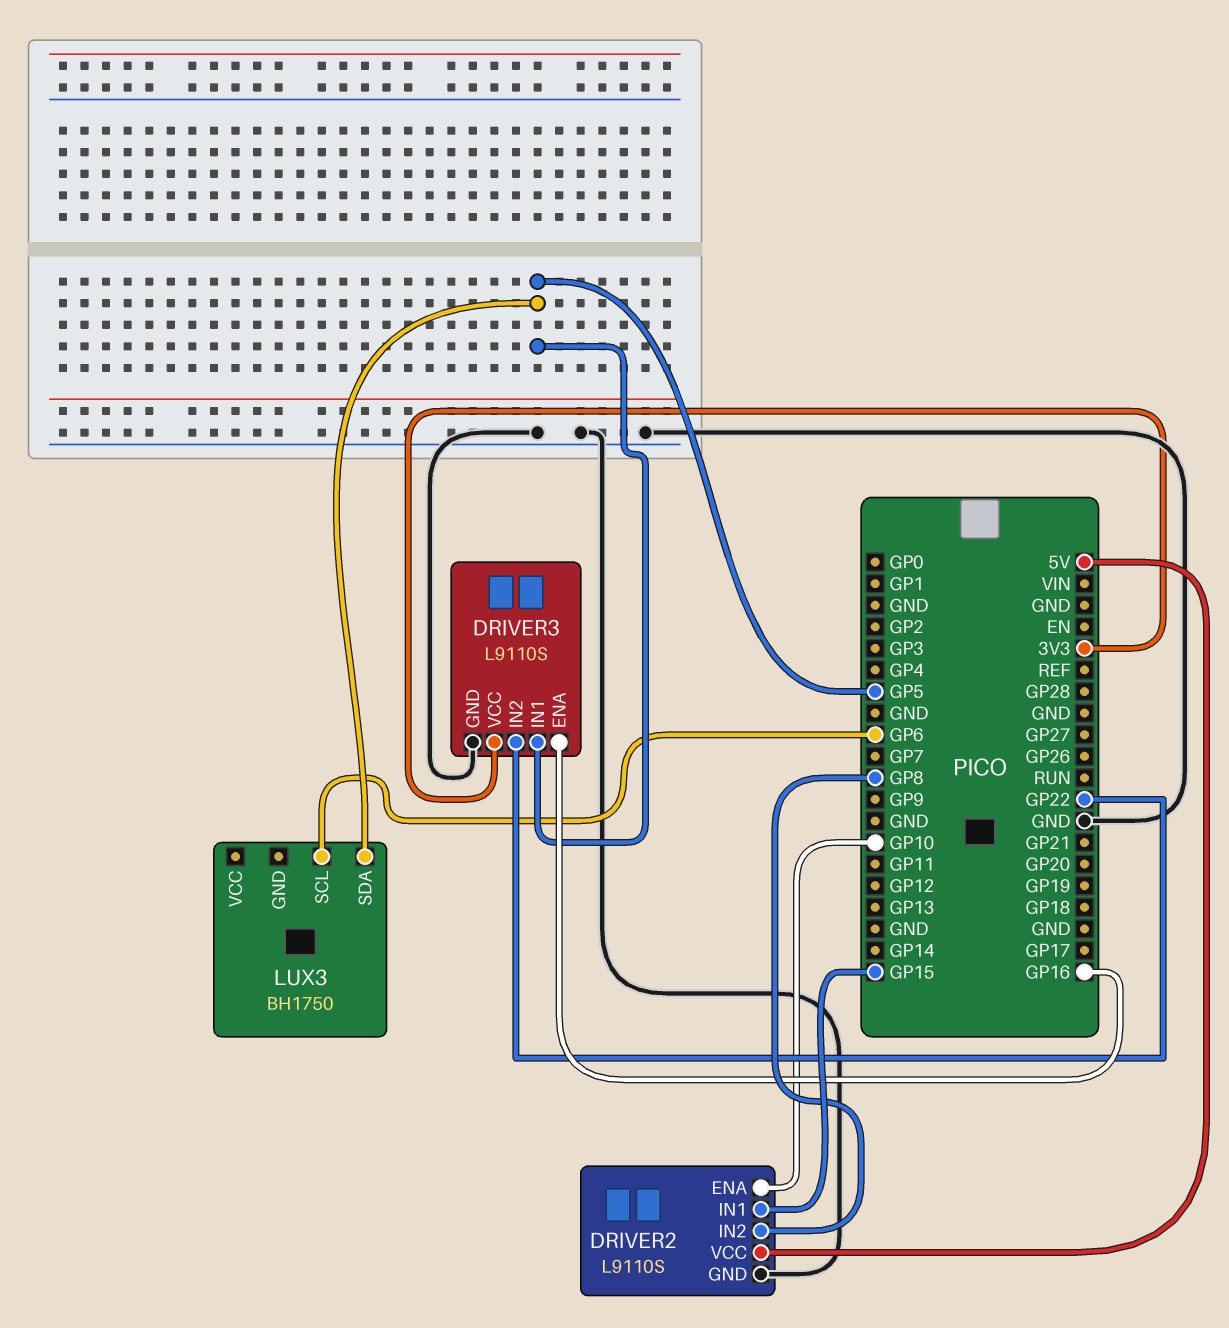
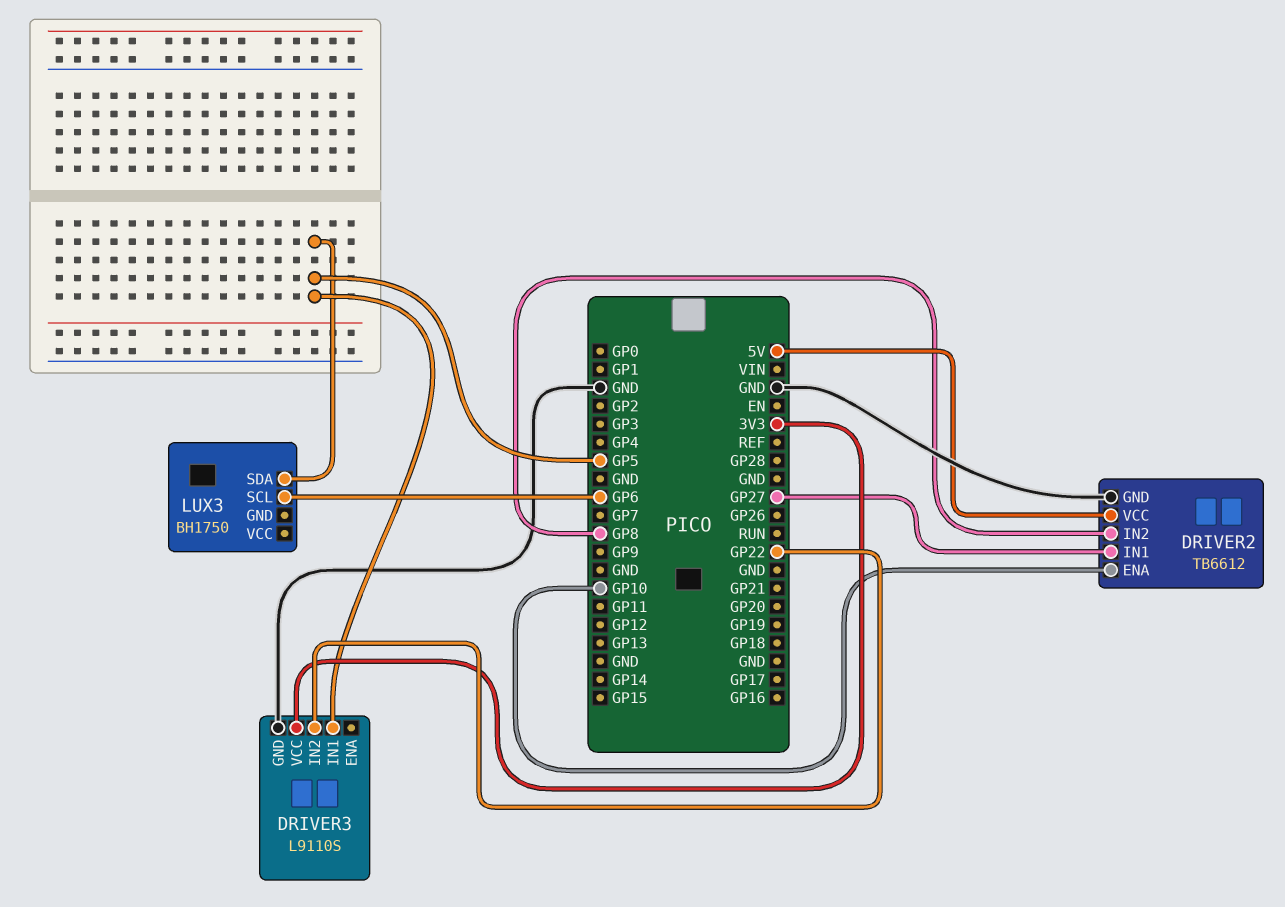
DRIVER2: L9110S -> TB6612
DRIVER2 pin IN1: GP15 -> GP27
DRIVER3 pin ENA: GP16 -> none

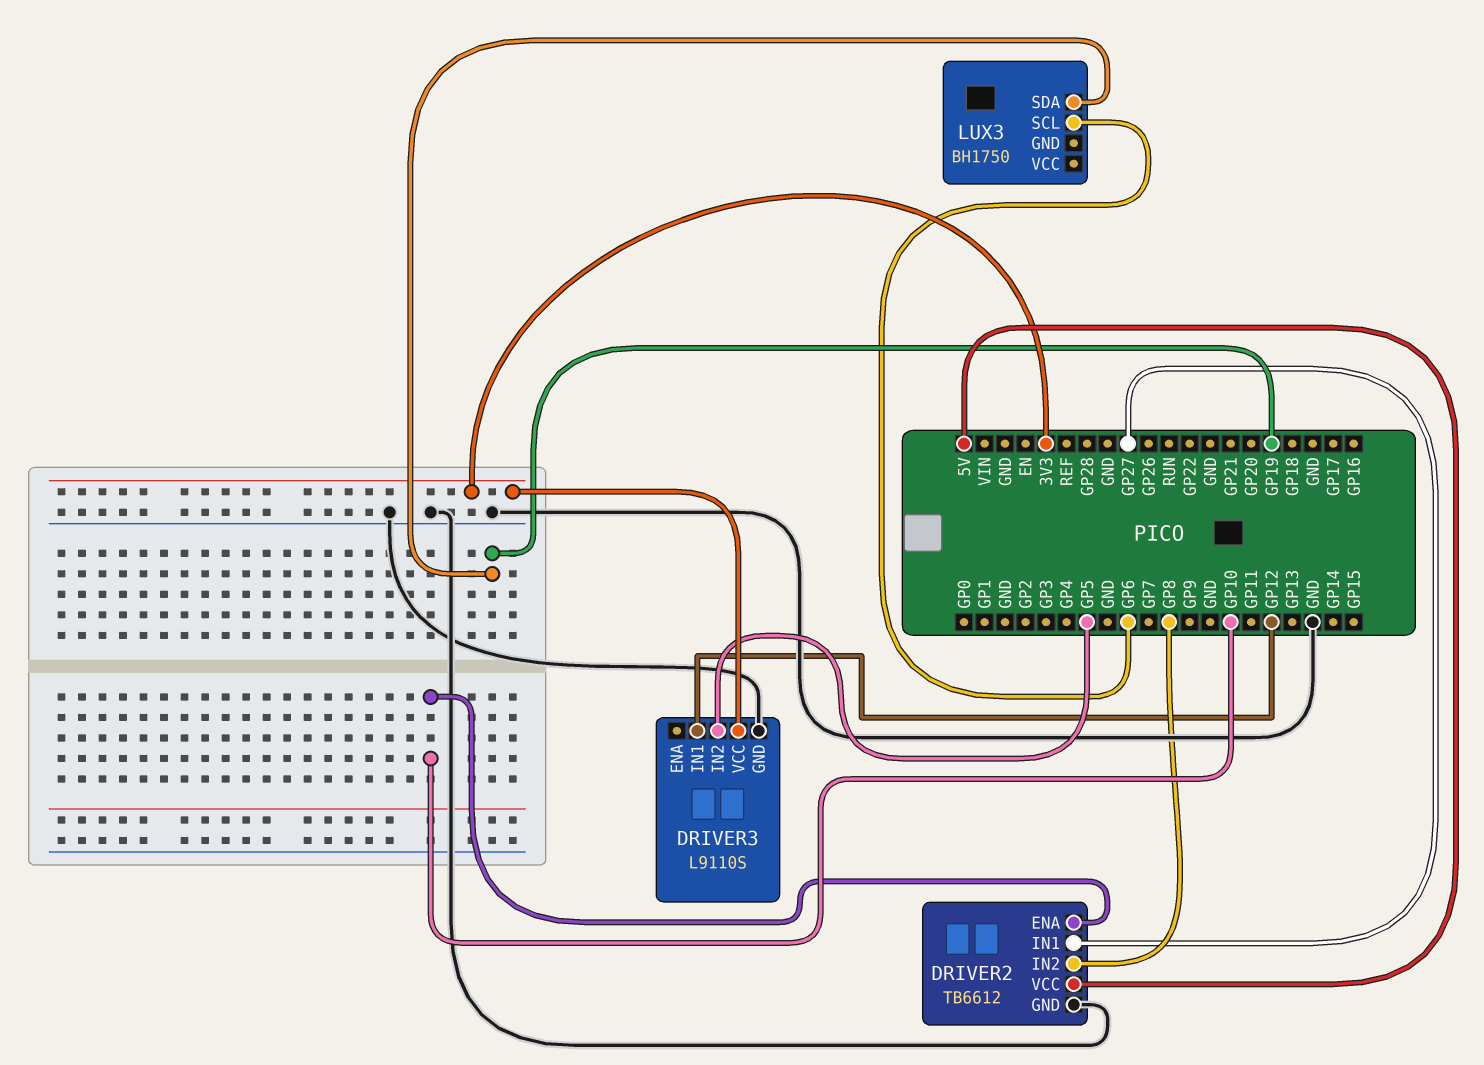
DRIVER3 pin IN1: GP5 -> GP12
DRIVER3 pin IN2: GP22 -> GP5
LUX3 pin SDA: GP5 -> GP19

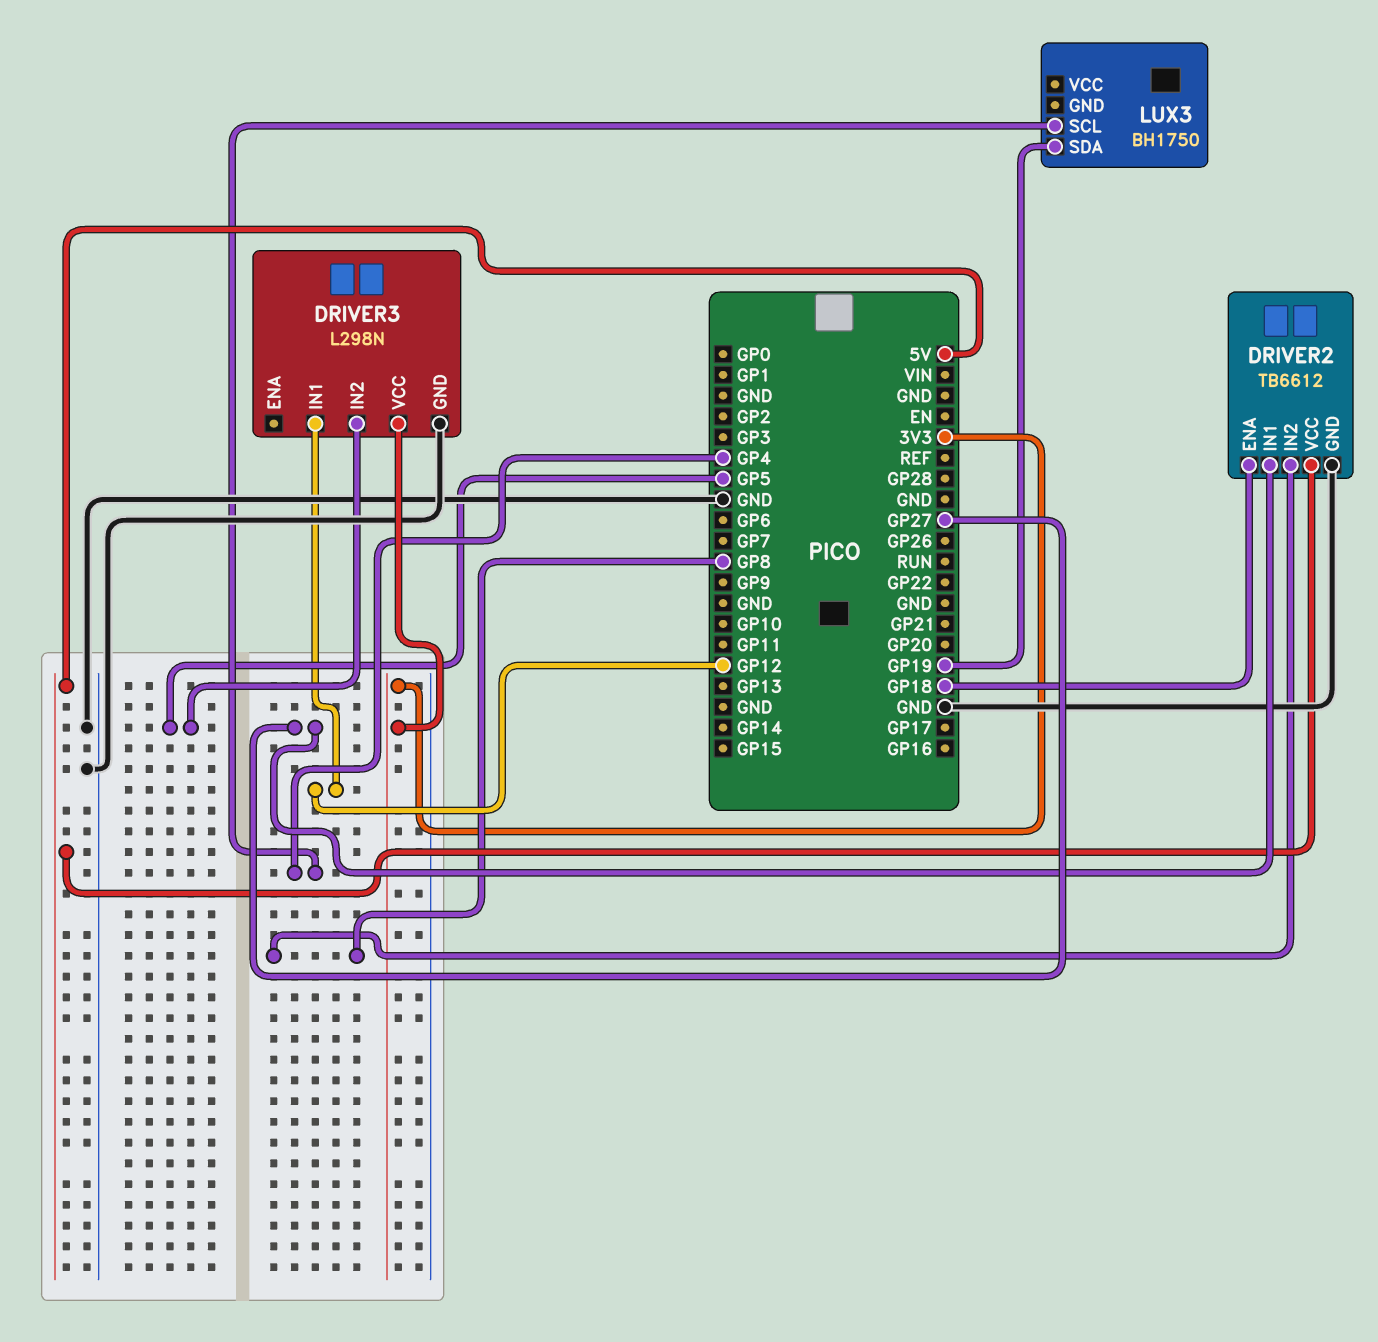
DRIVER2 pin ENA: GP10 -> GP18
DRIVER3: L9110S -> L298N
LUX3 pin SCL: GP6 -> GP4

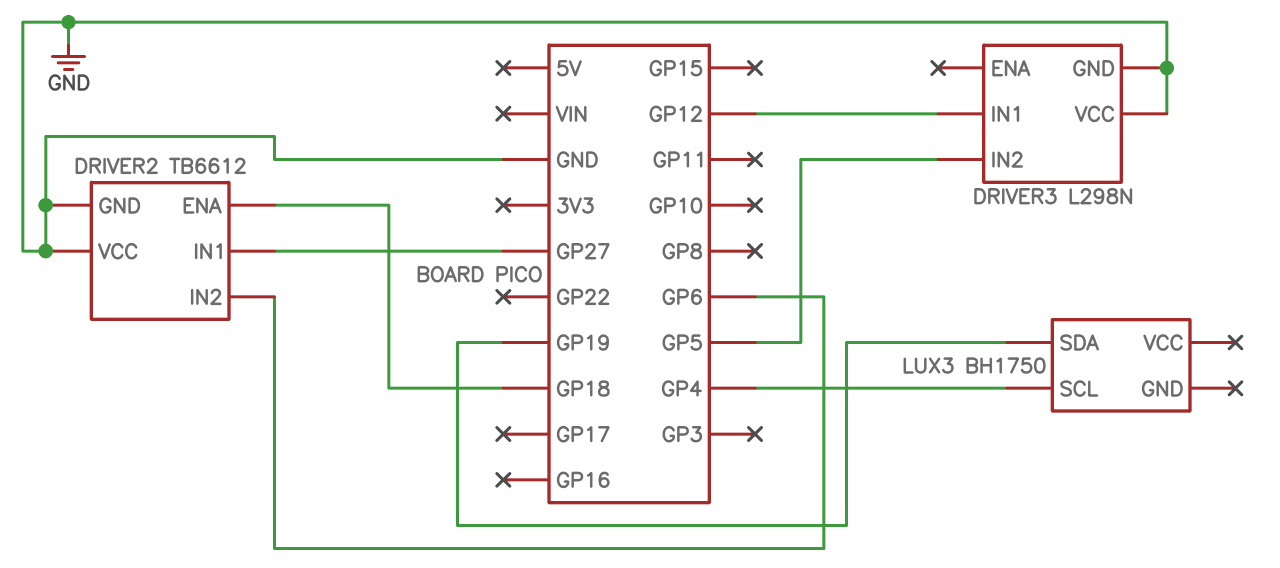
DRIVER2 pin IN2: GP8 -> GP6
DRIVER2 pin VCC: 5V -> GND
DRIVER3 pin VCC: 3V3 -> GND

